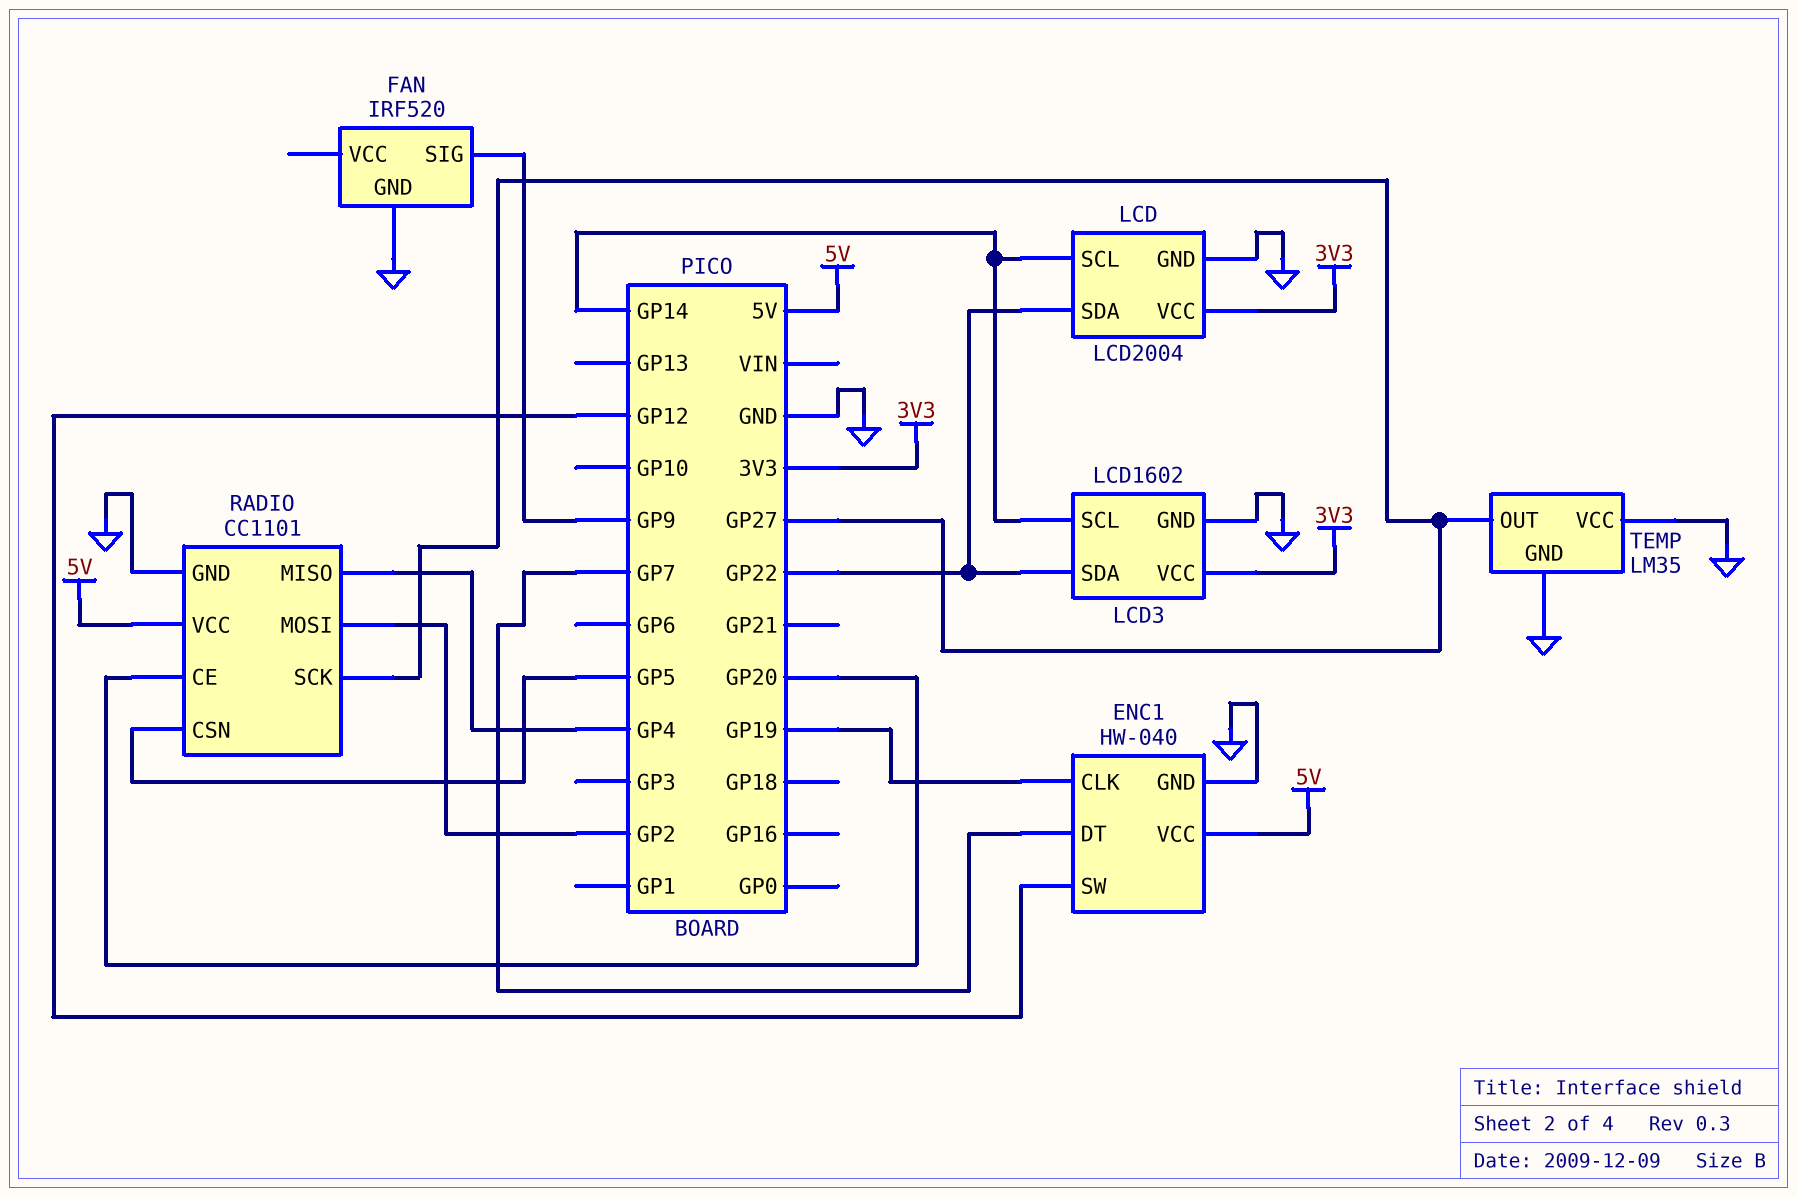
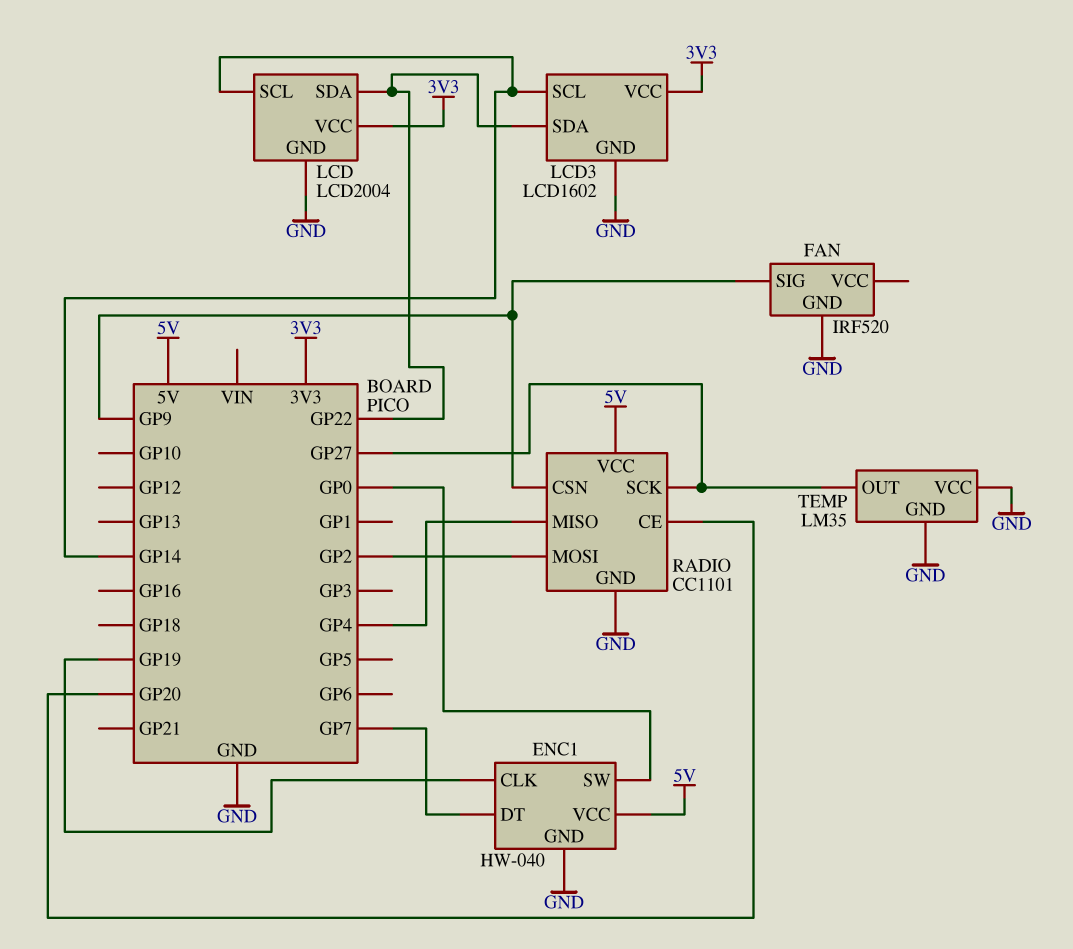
ENC1 pin SW: GP12 -> GP0
RADIO pin CSN: GP5 -> GP9

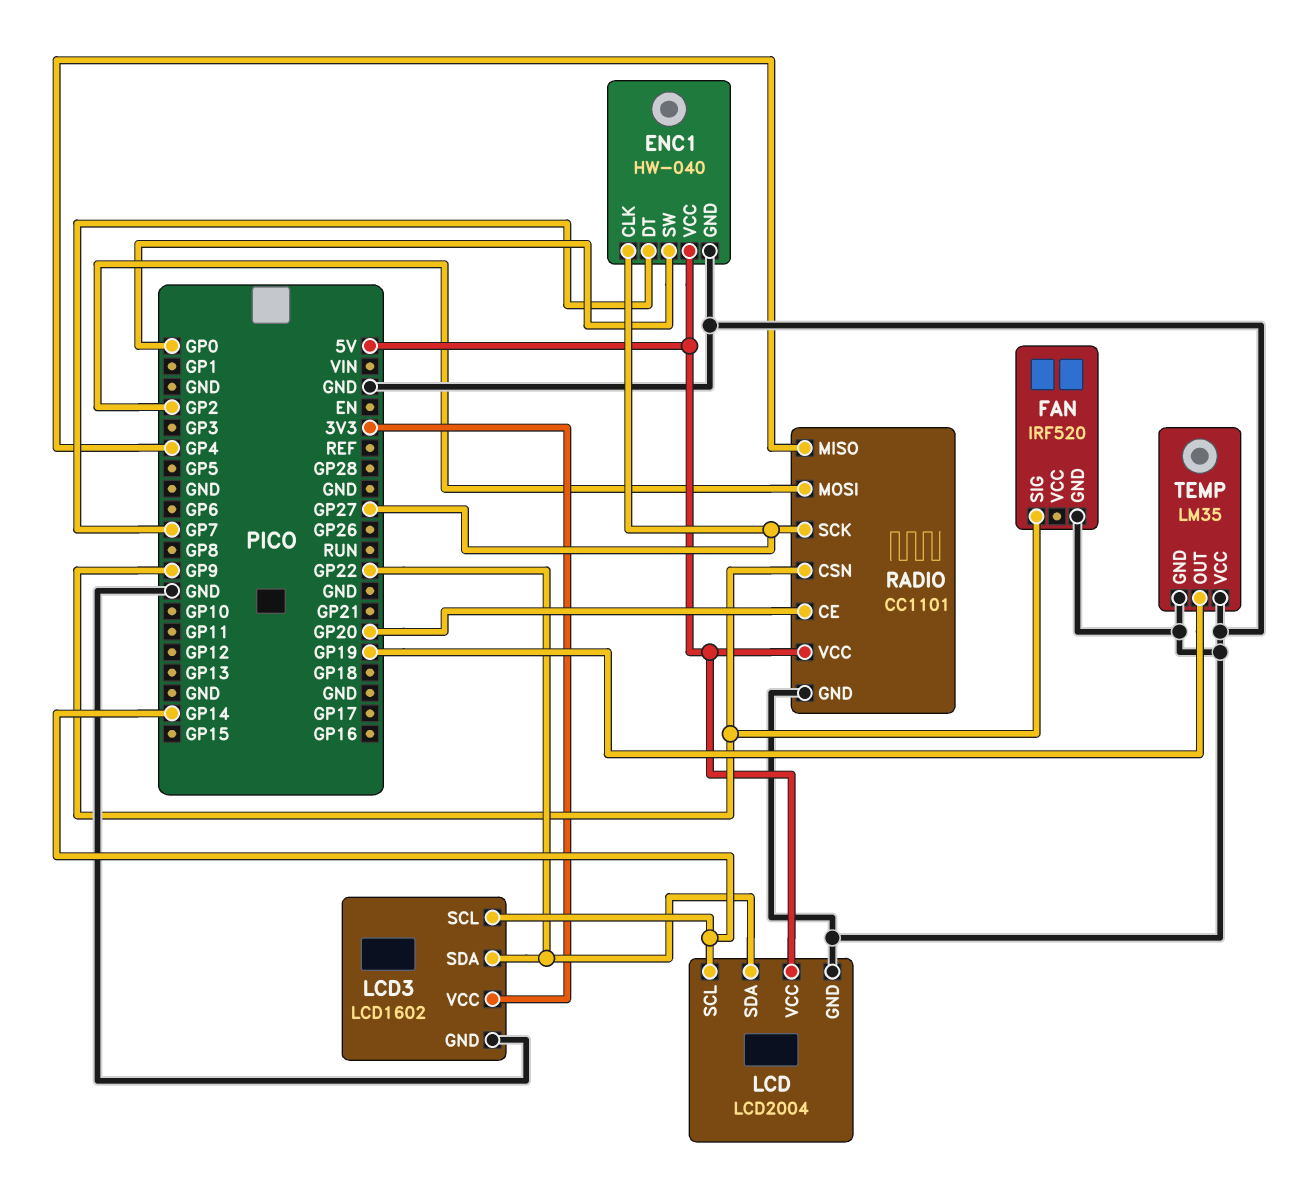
ENC1 pin CLK: GP19 -> GP27
LCD pin VCC: 3V3 -> 5V
TEMP pin OUT: GP27 -> GP19

